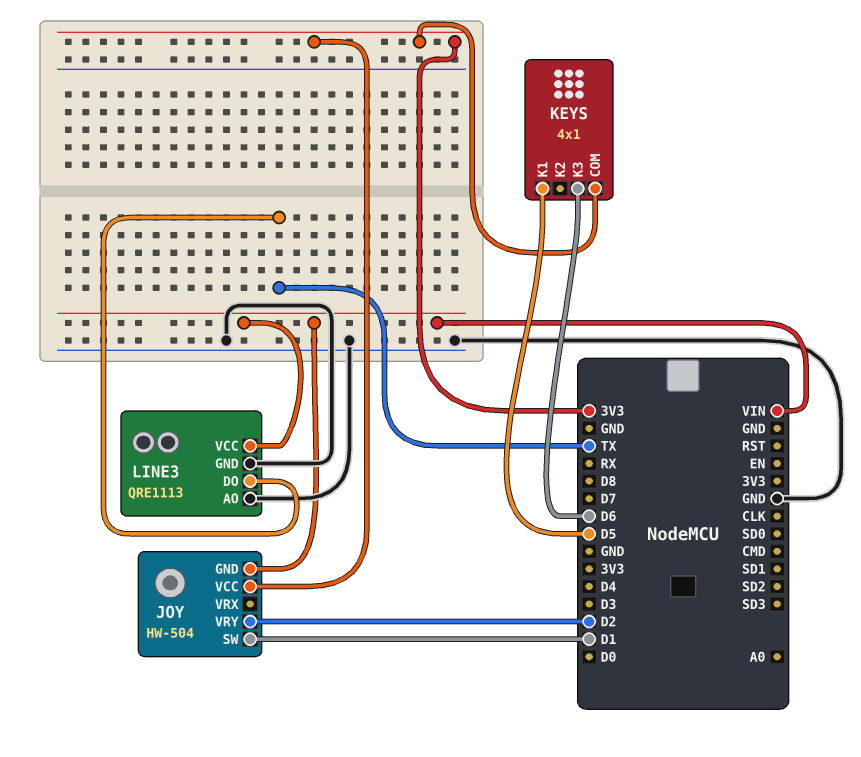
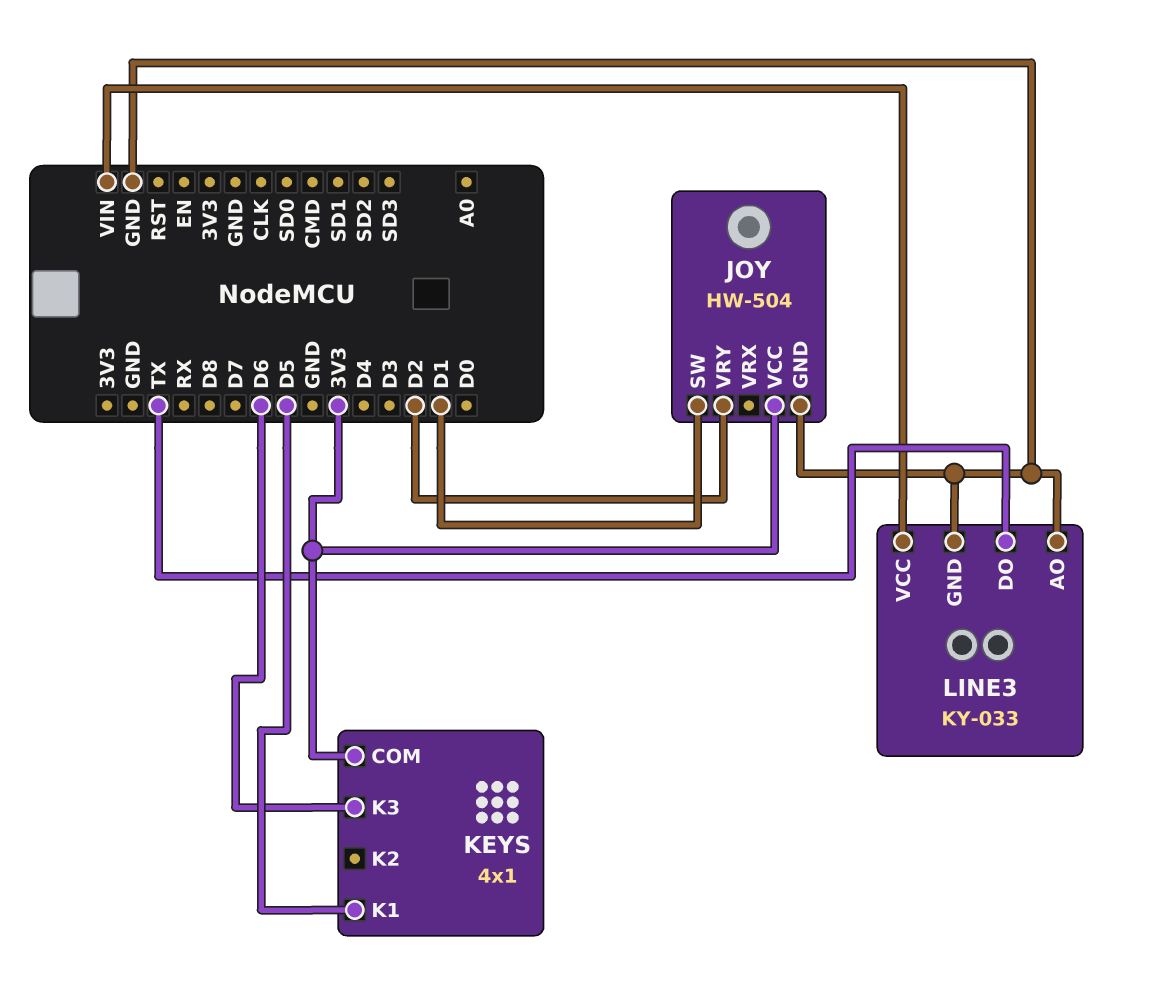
JOY pin GND: VIN -> GND
LINE3: QRE1113 -> KY-033

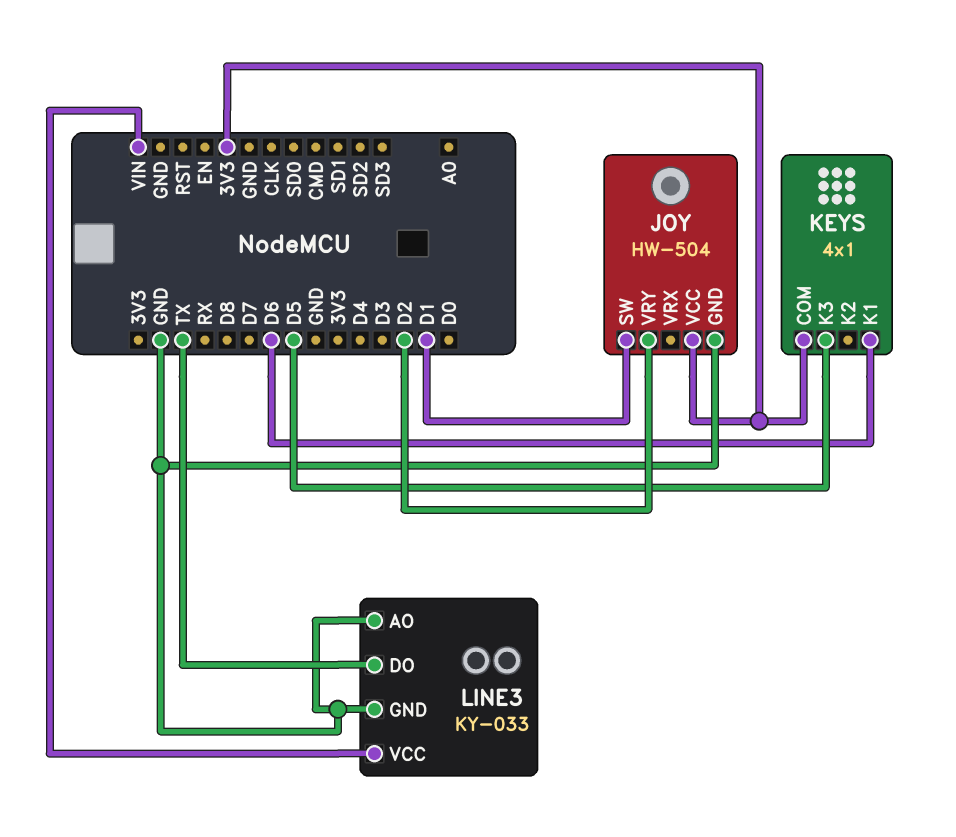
KEYS pin K1: D5 -> D6
KEYS pin K3: D6 -> D5

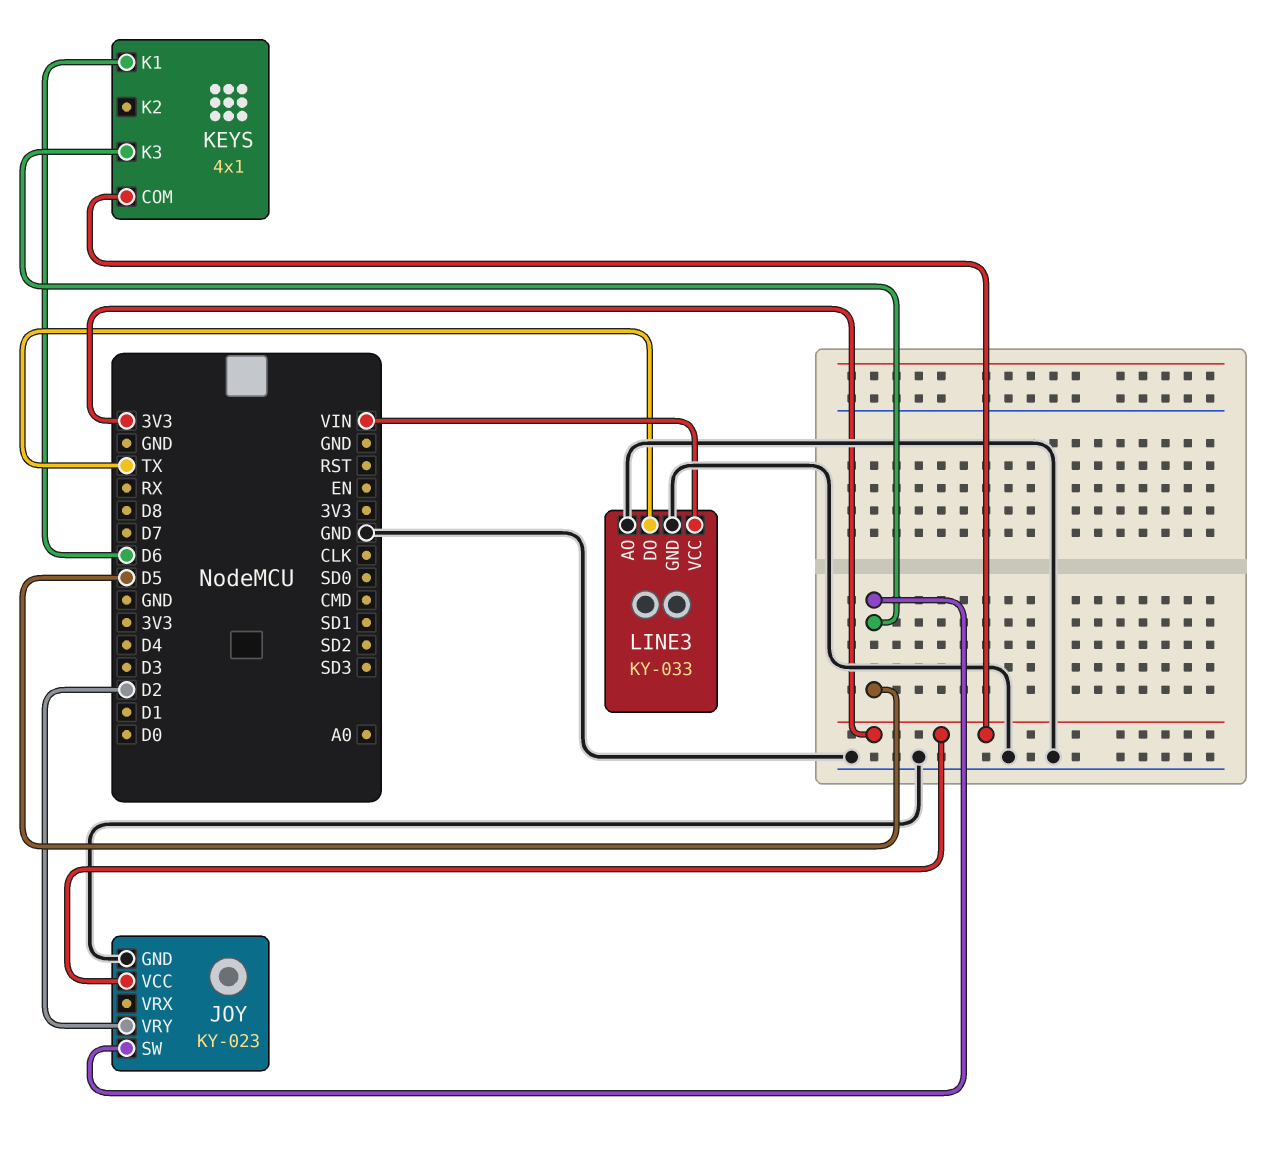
JOY: HW-504 -> KY-023
JOY pin SW: D1 -> D5

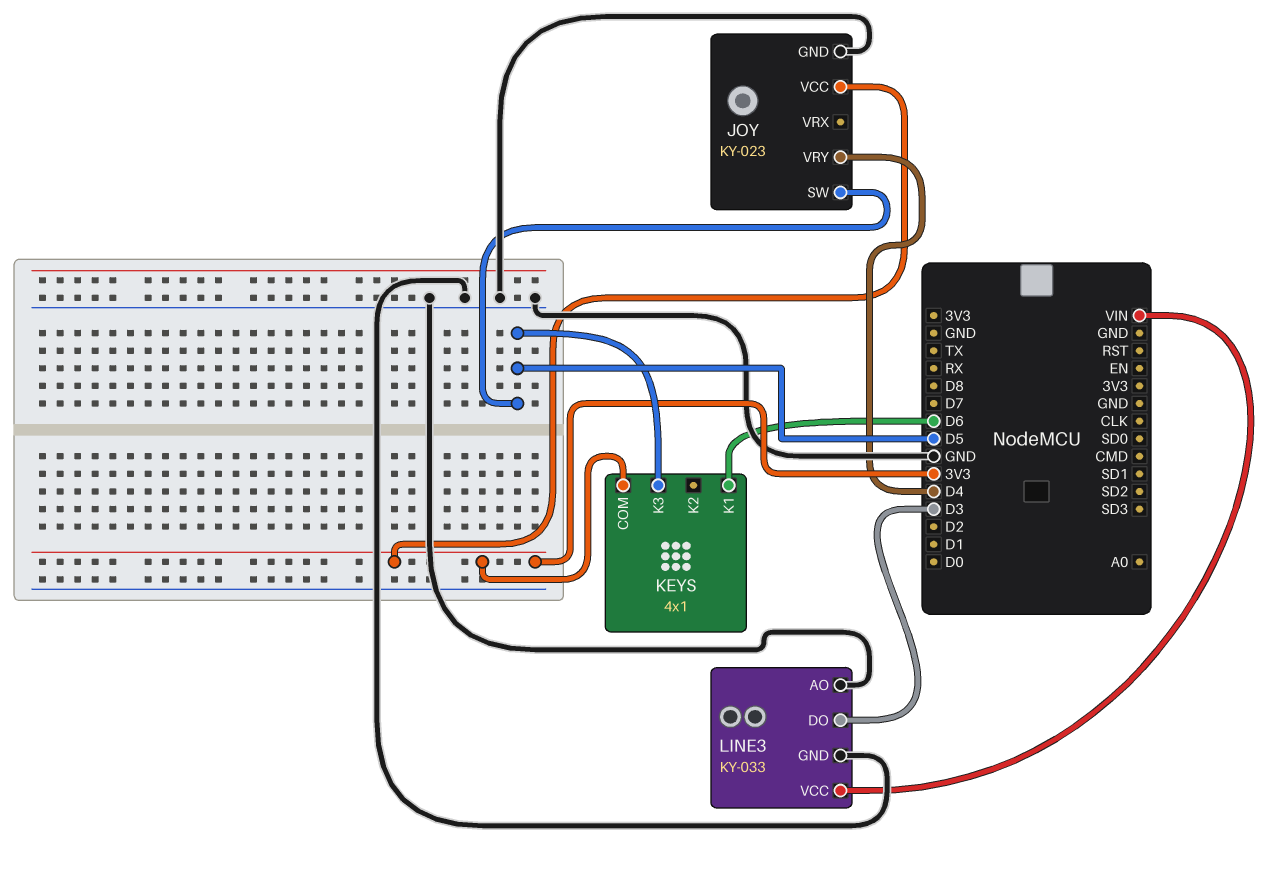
JOY pin VRY: D2 -> D4
LINE3 pin DO: TX -> D3

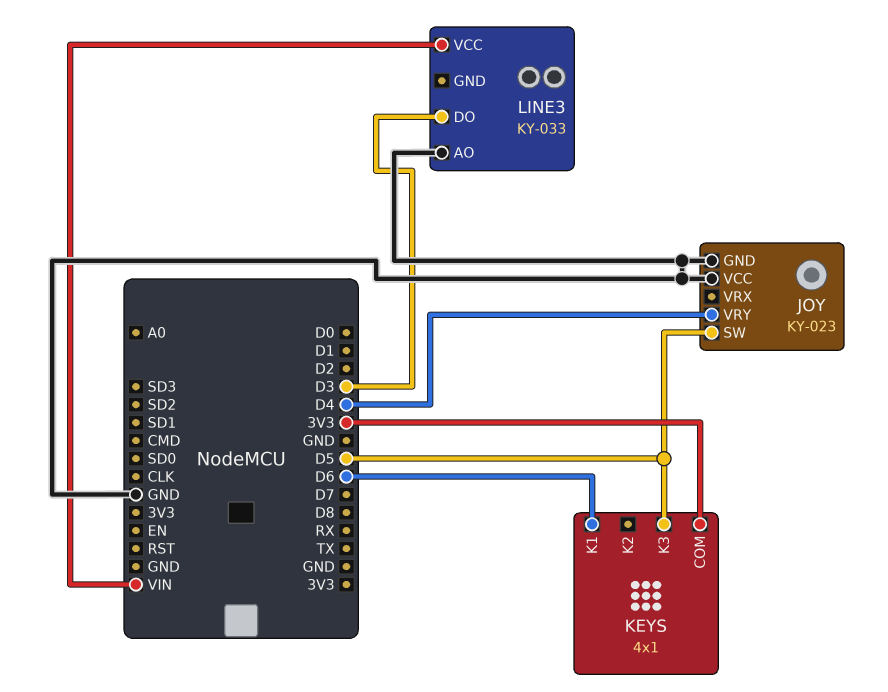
JOY pin VCC: 3V3 -> GND
LINE3 pin GND: GND -> none

